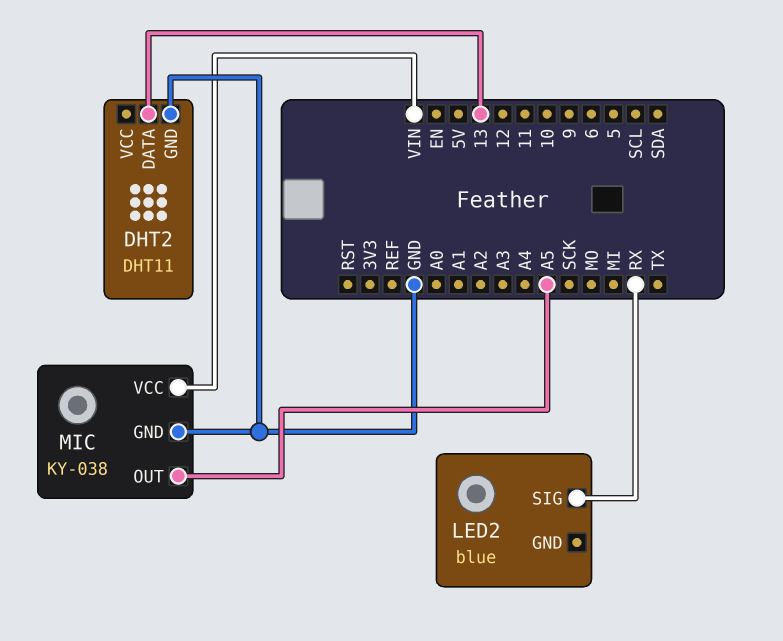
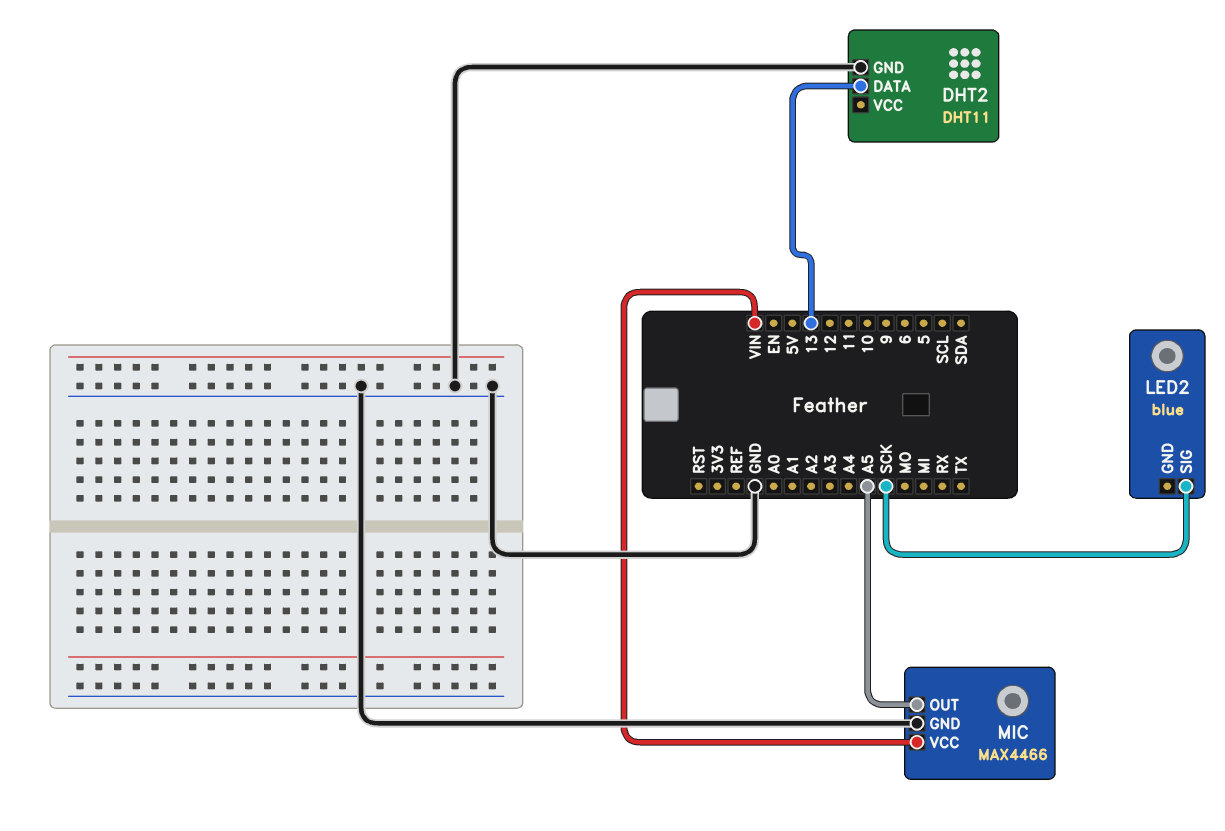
LED2 pin SIG: RX -> SCK
MIC: KY-038 -> MAX4466

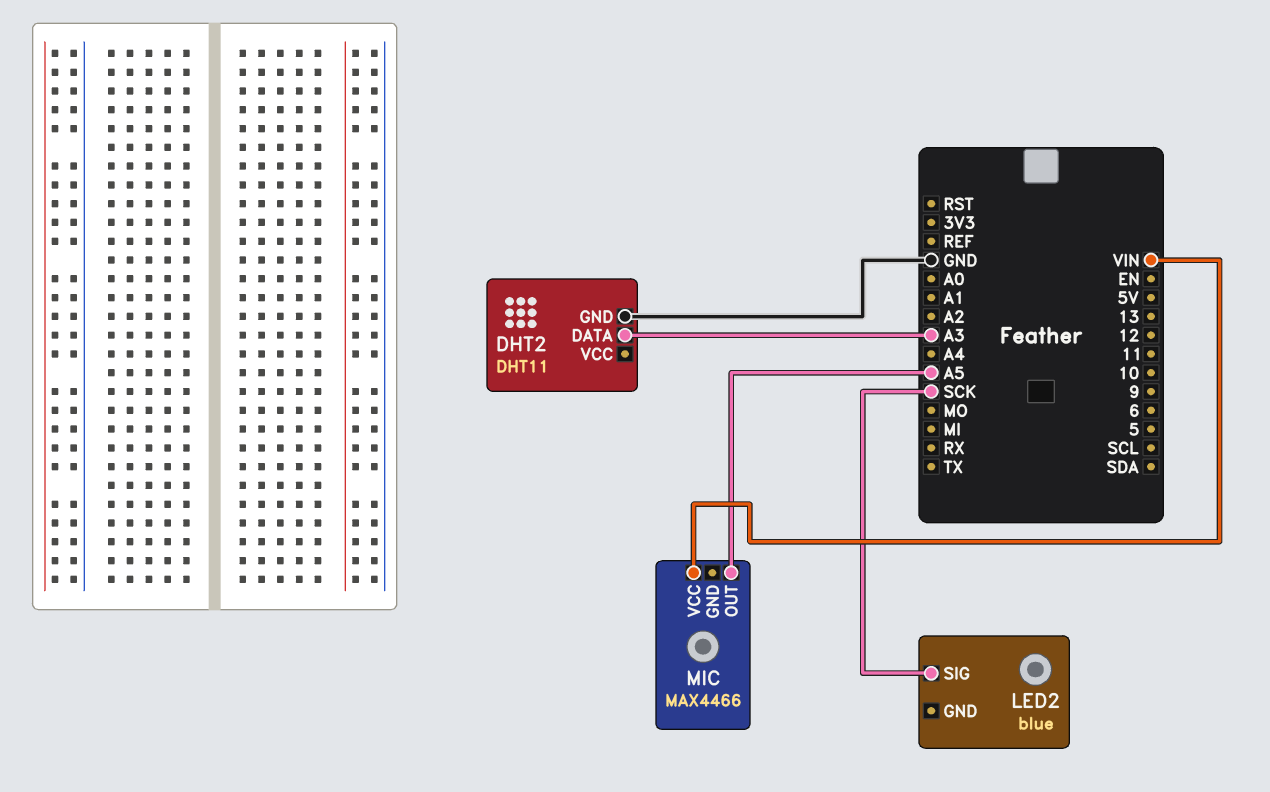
DHT2 pin DATA: 13 -> A3
MIC pin GND: GND -> none

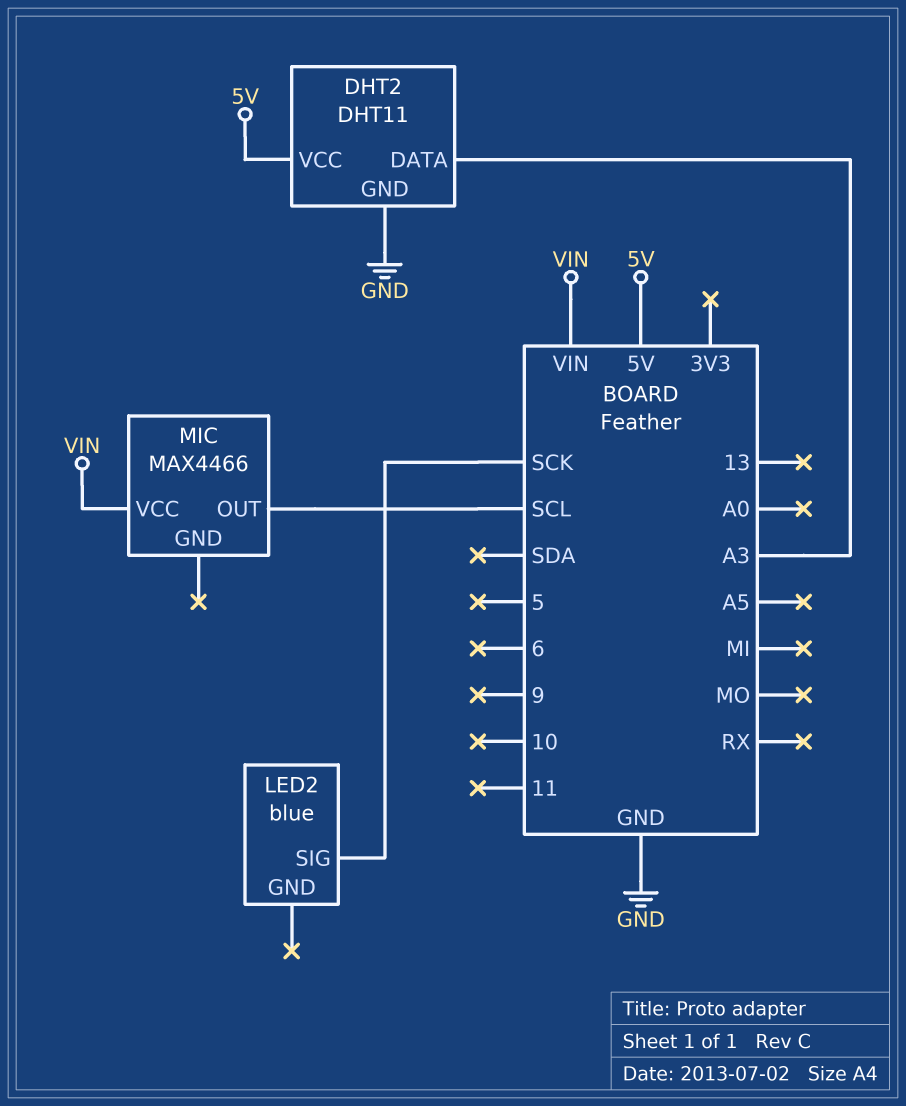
DHT2 pin VCC: none -> 5V
MIC pin OUT: A5 -> SCL

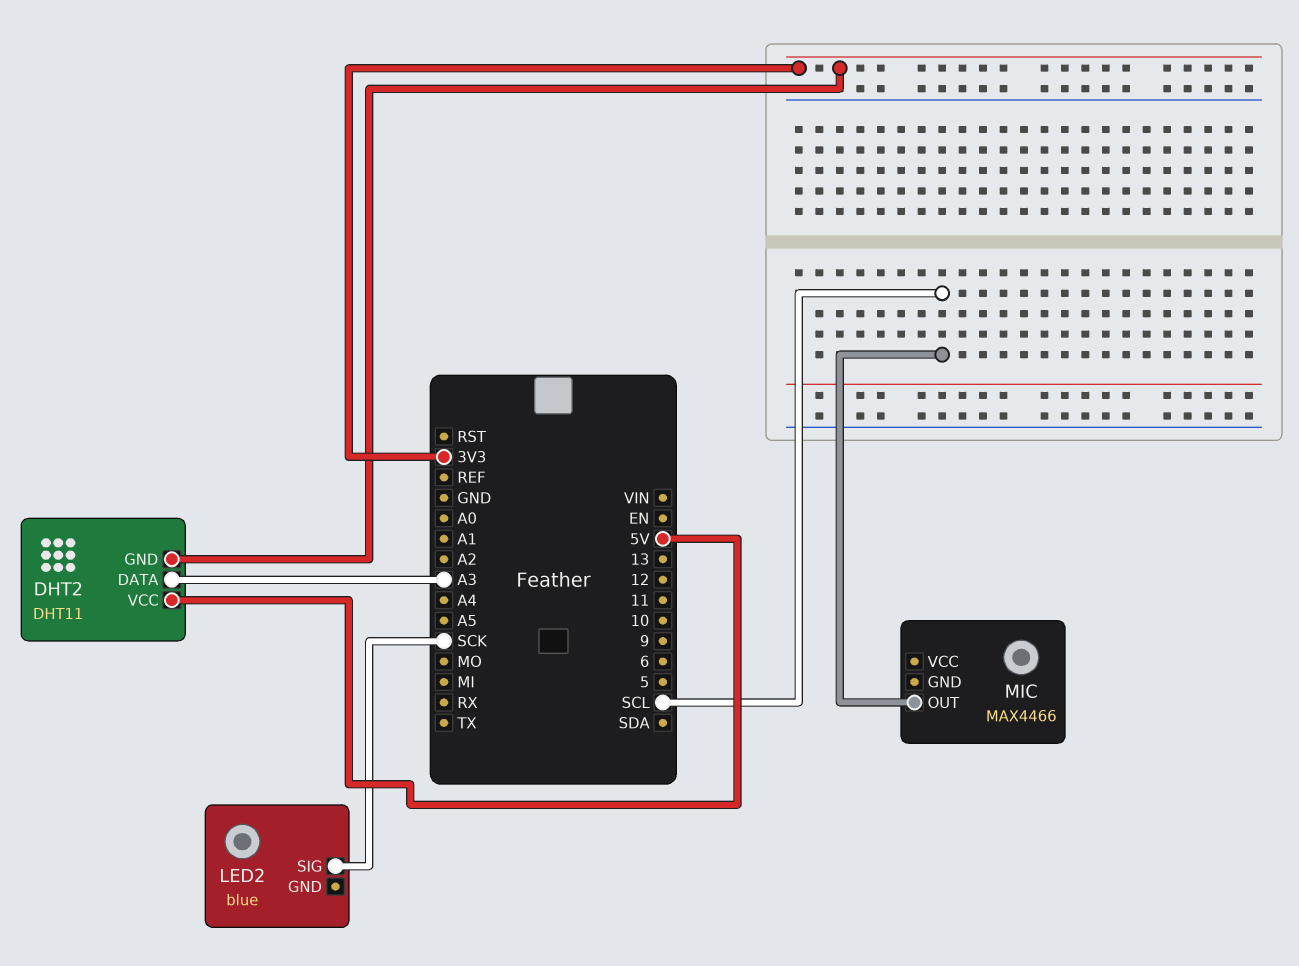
DHT2 pin GND: GND -> 3V3
MIC pin VCC: VIN -> none

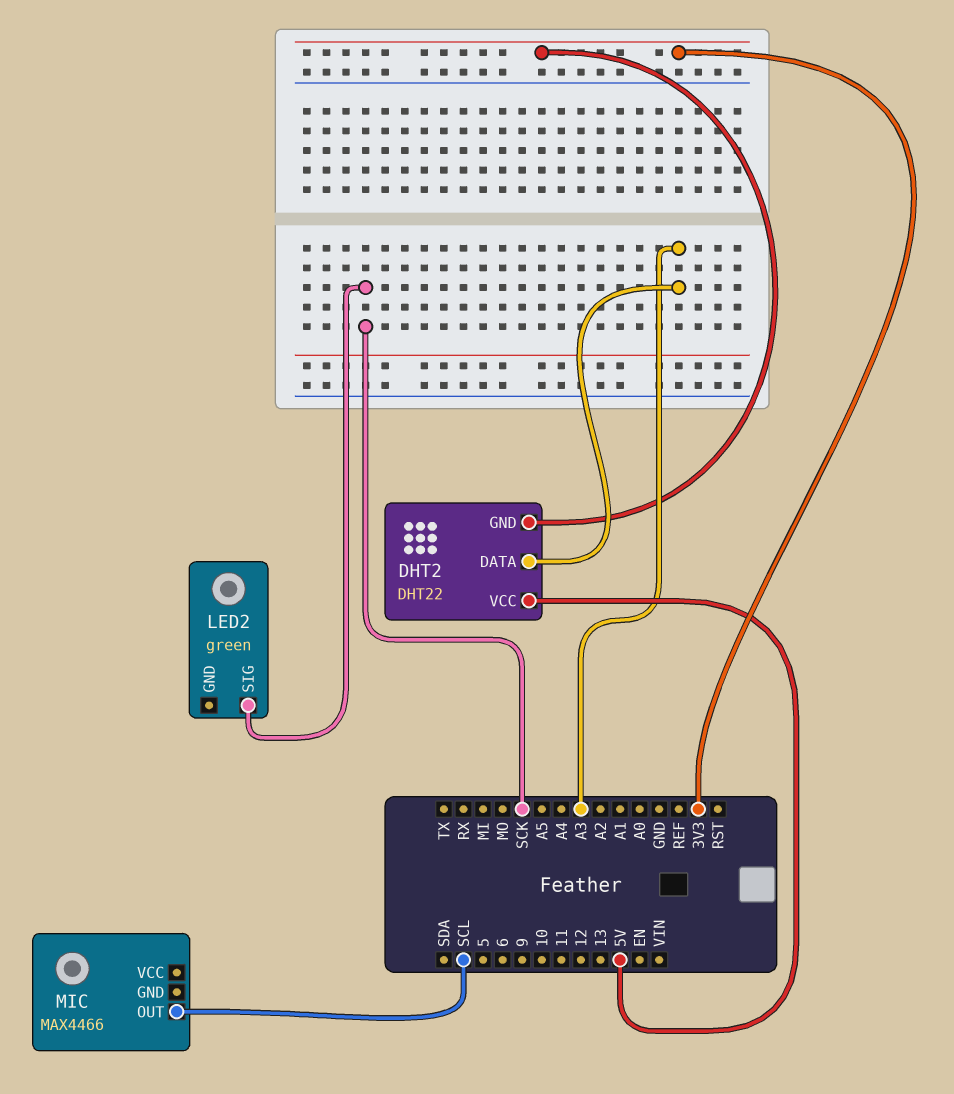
DHT2: DHT11 -> DHT22
LED2: blue -> green

